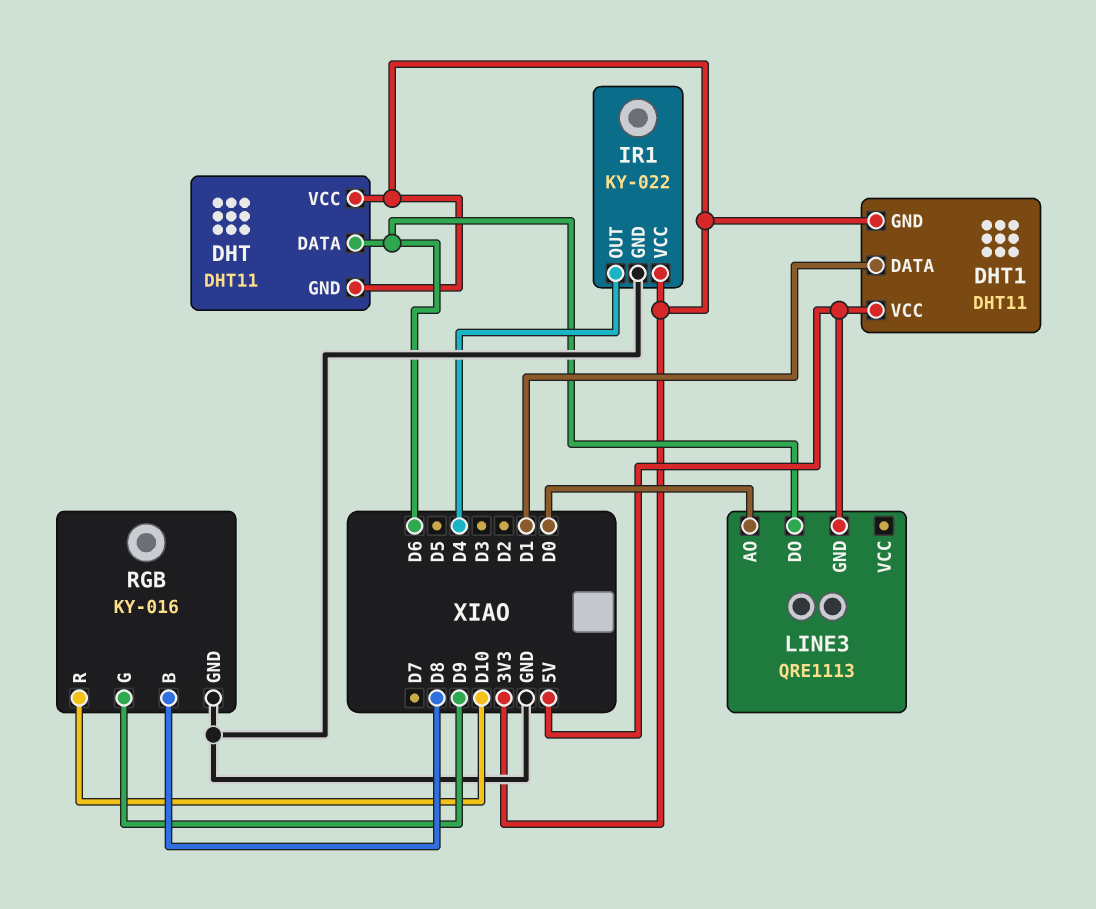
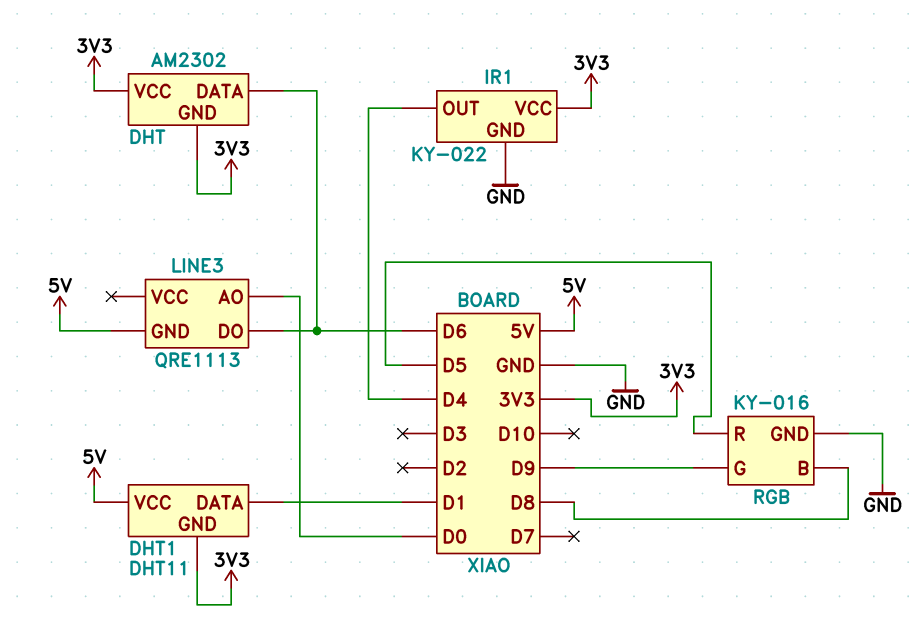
DHT: DHT11 -> AM2302
RGB pin R: D10 -> D5

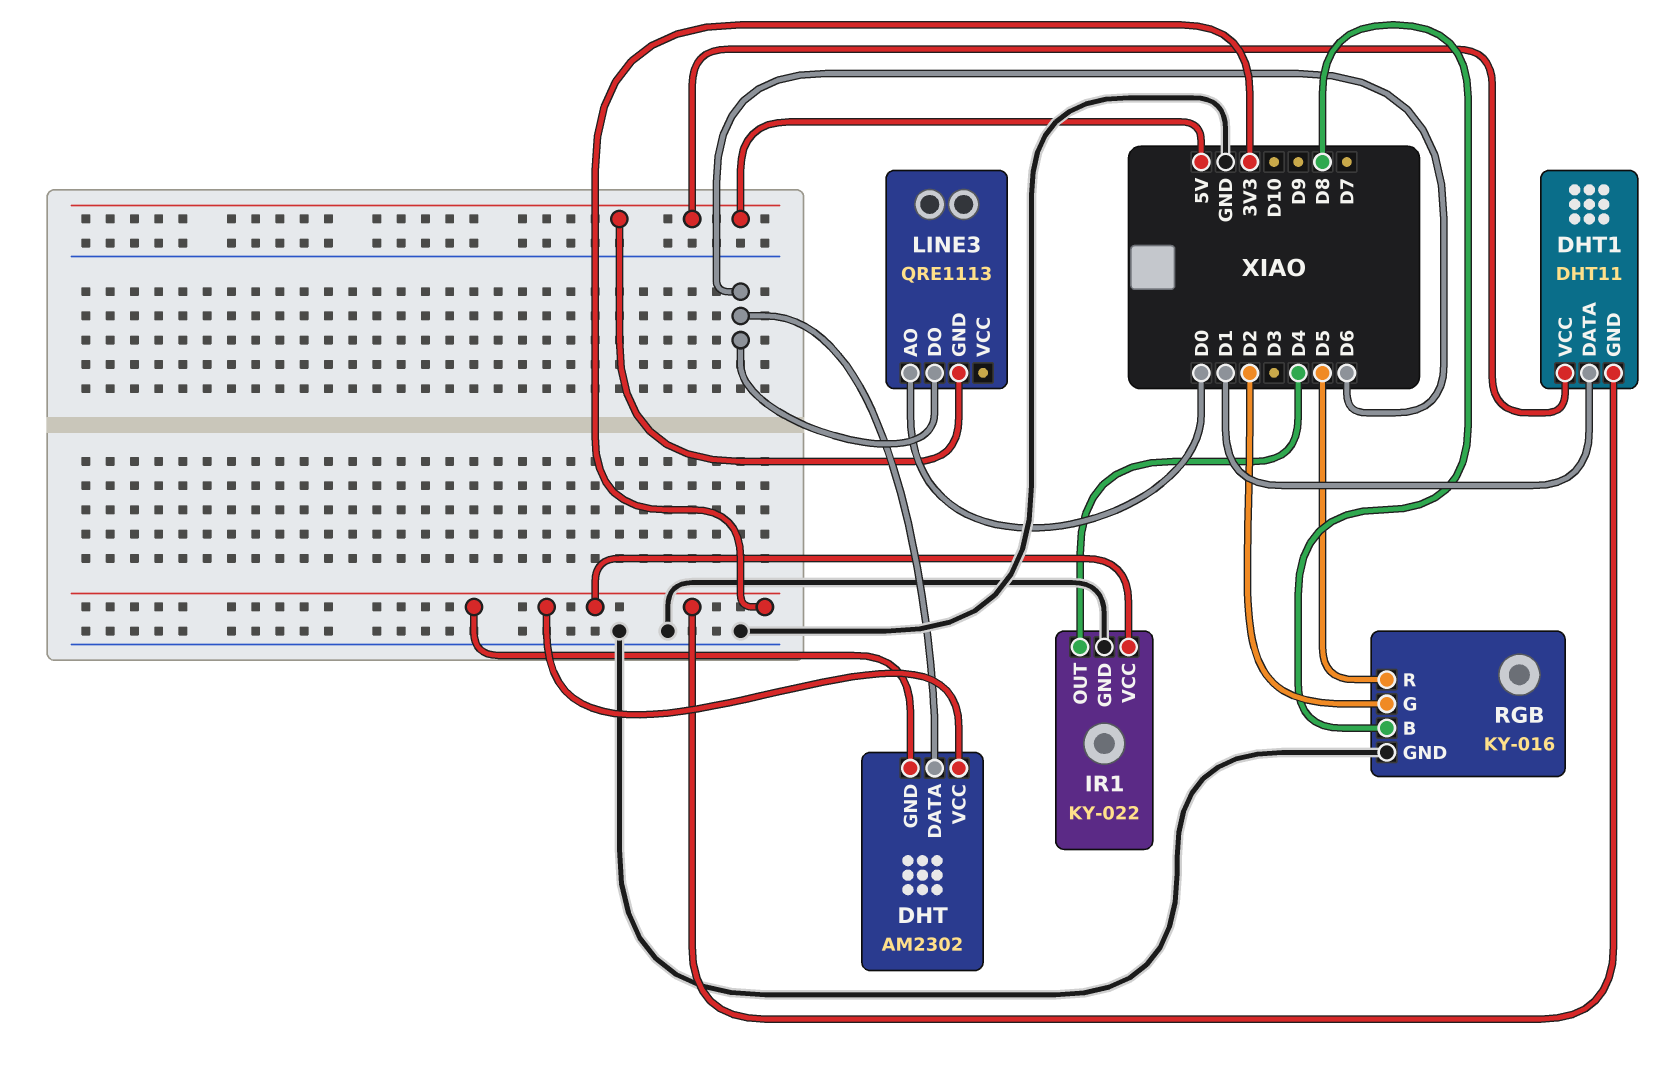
RGB pin G: D9 -> D2

